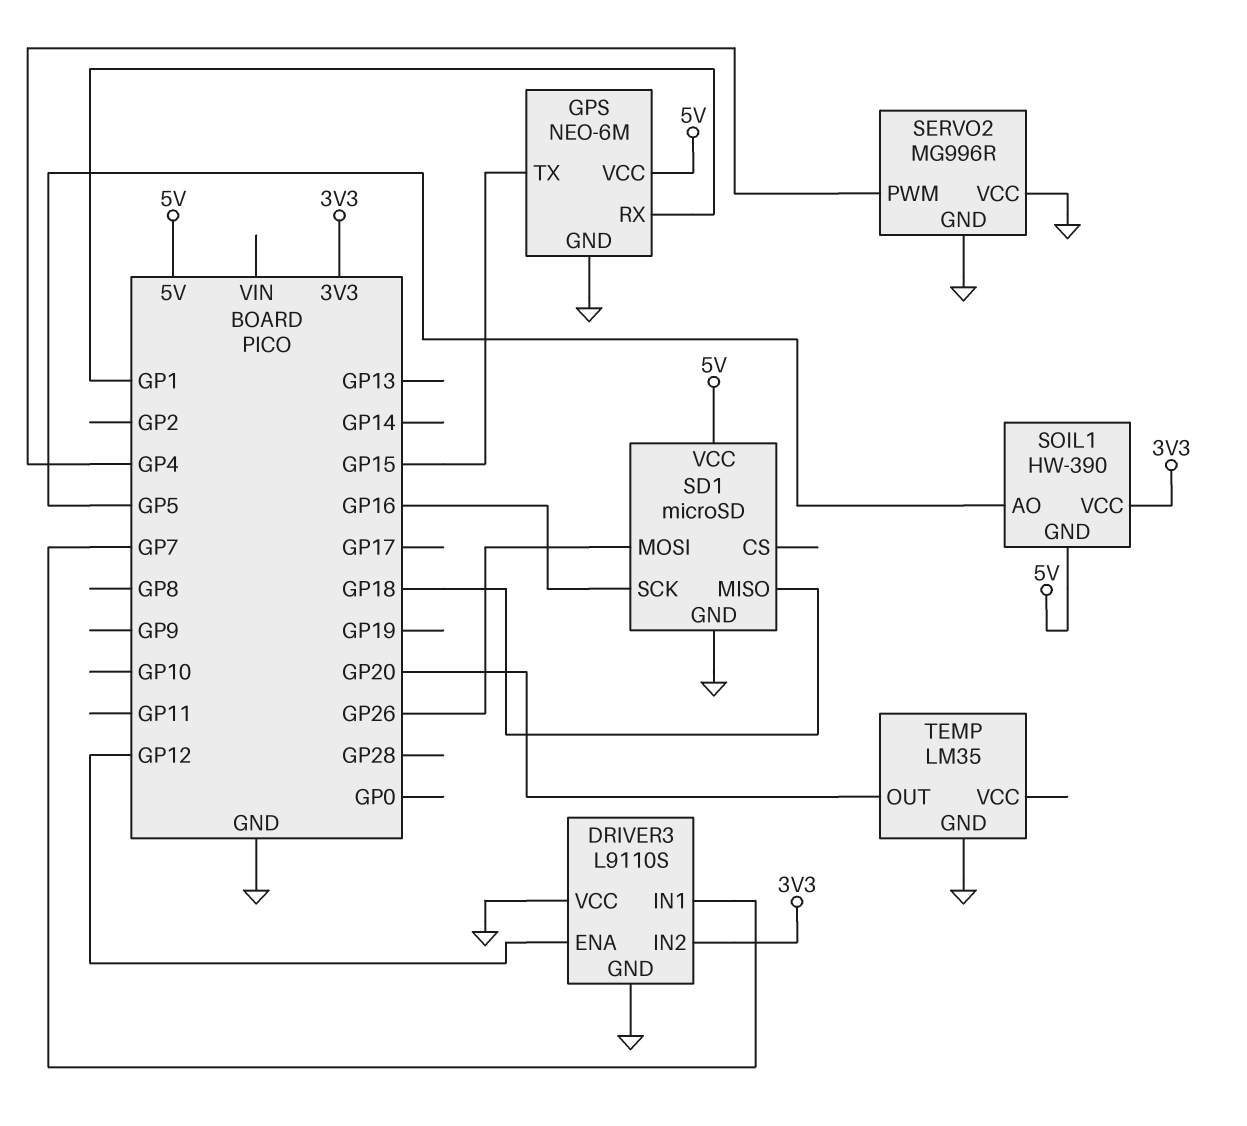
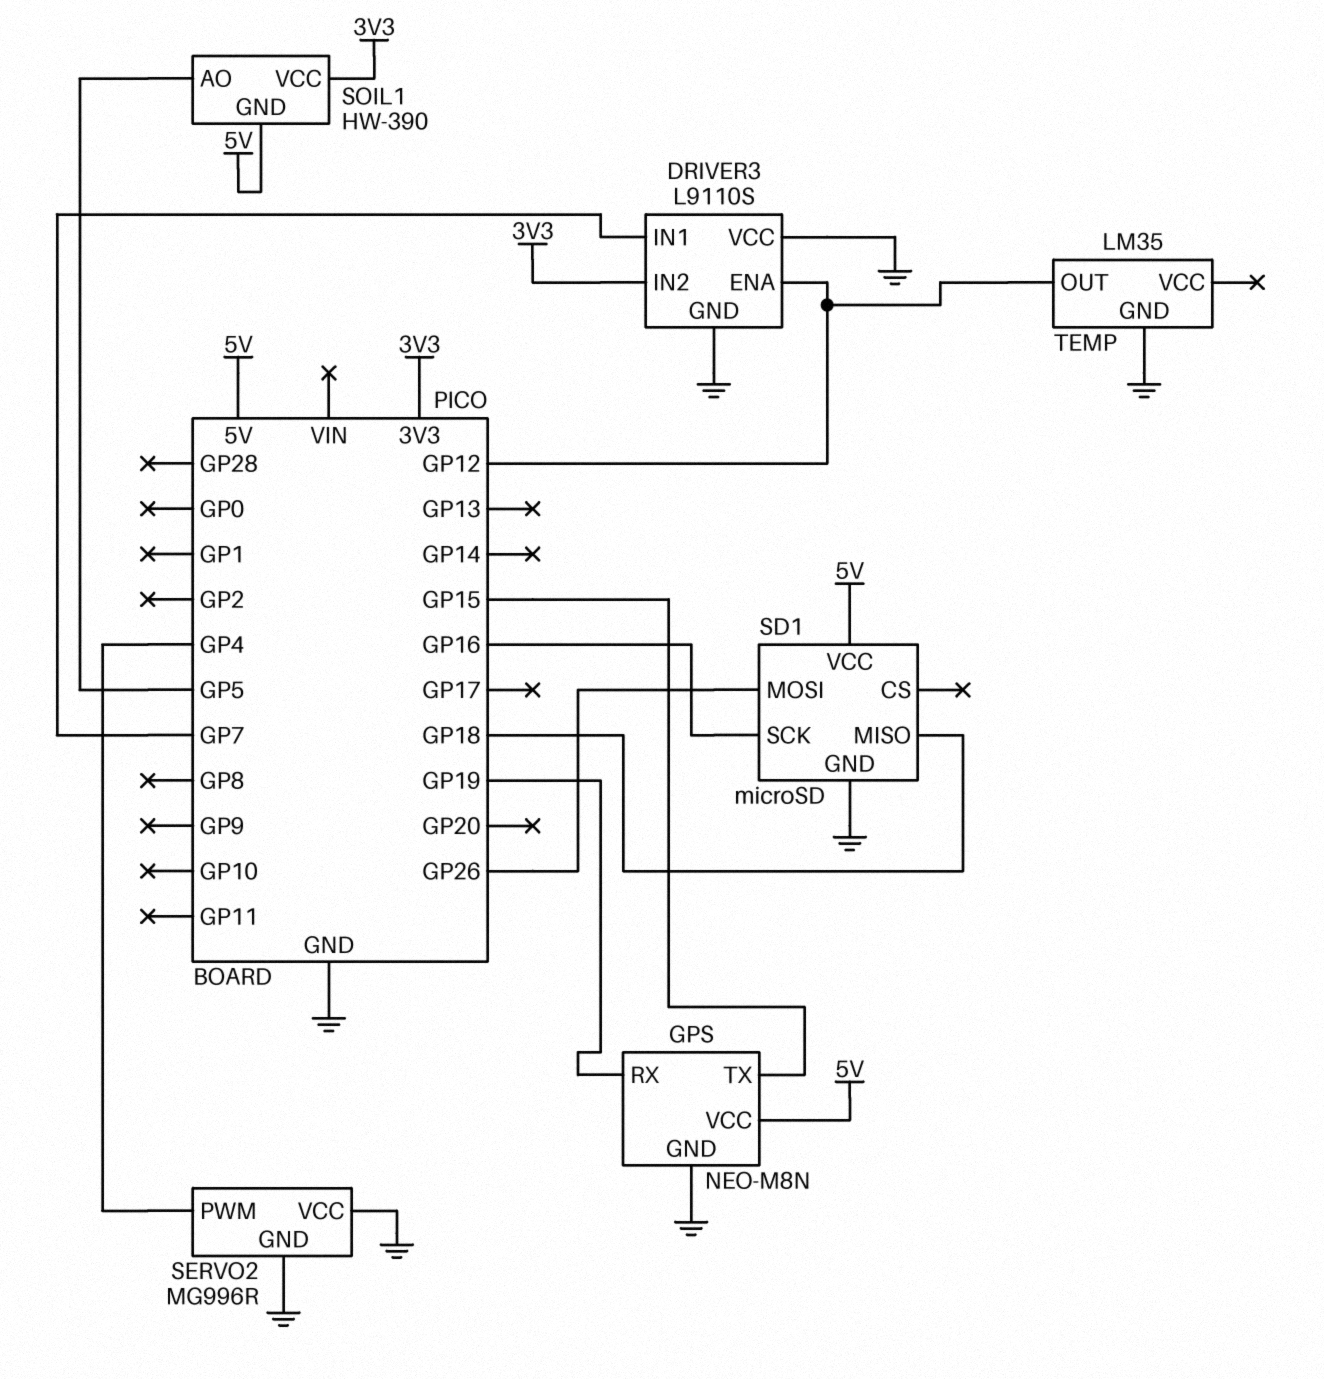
GPS: NEO-6M -> NEO-M8N
GPS pin RX: GP1 -> GP19
TEMP pin OUT: GP20 -> GP12

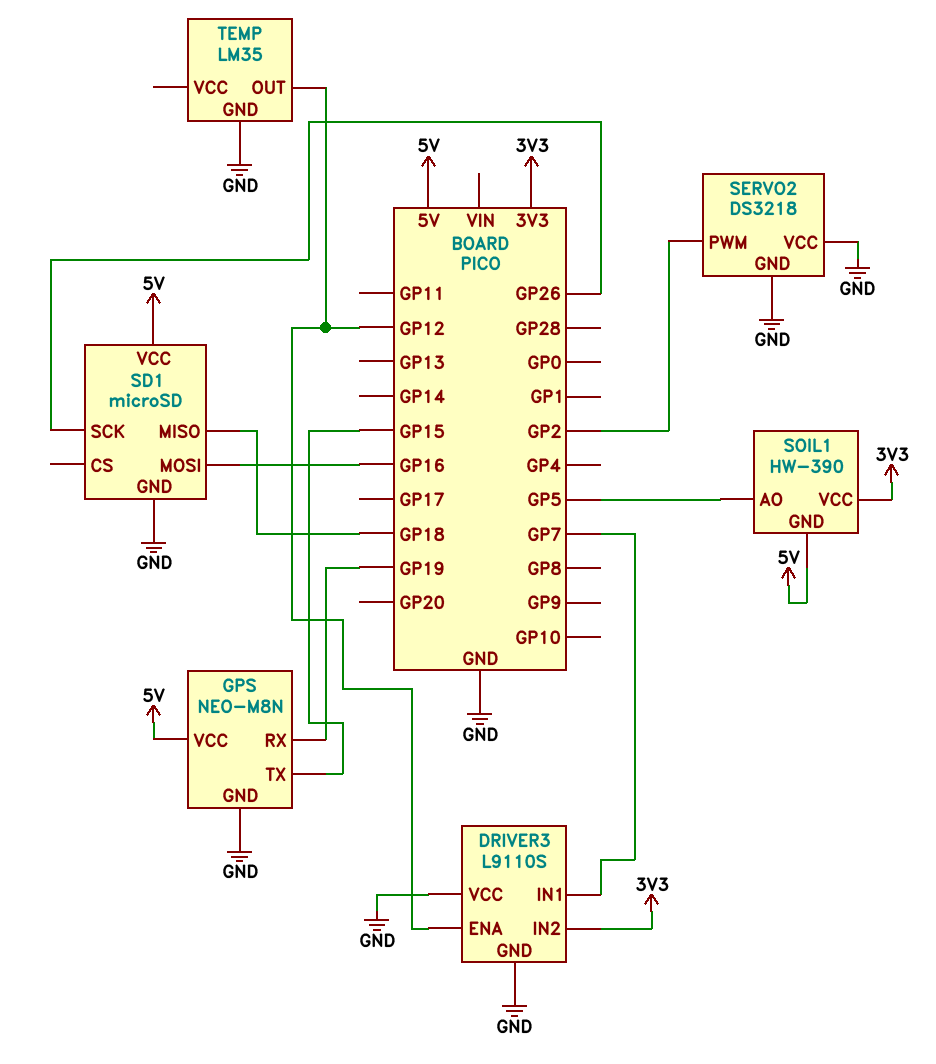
SD1 pin MOSI: GP26 -> GP16
SD1 pin SCK: GP16 -> GP26
SERVO2: MG996R -> DS3218
SERVO2 pin PWM: GP4 -> GP2

